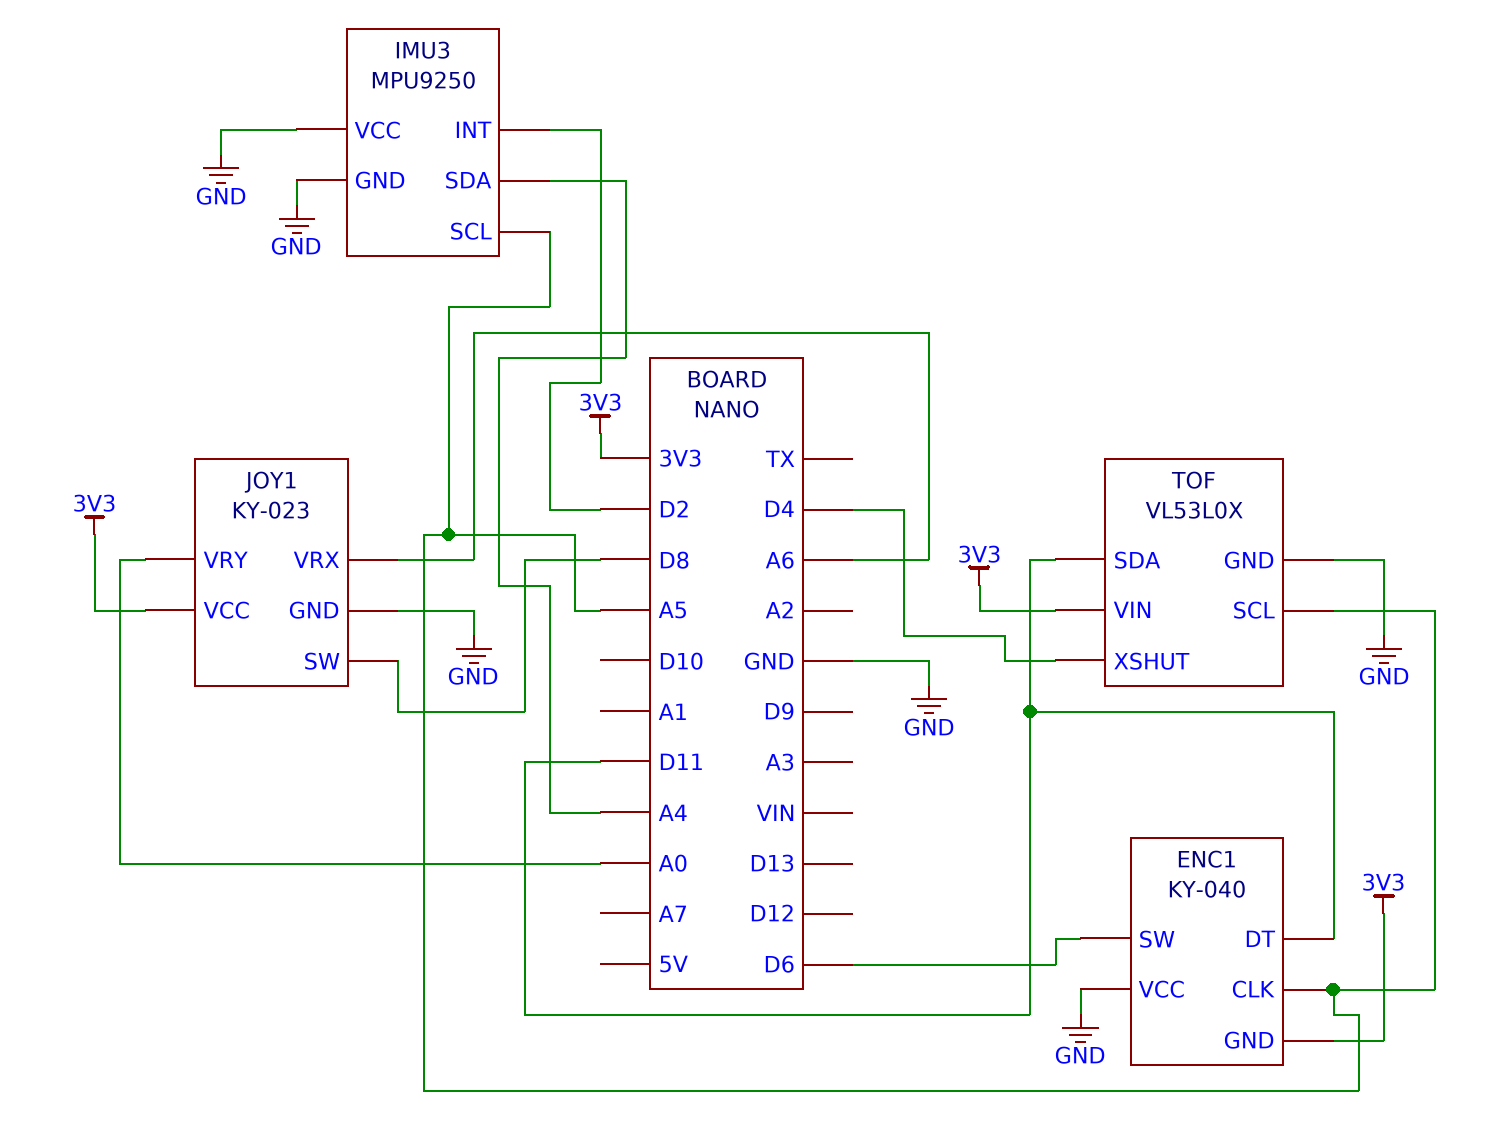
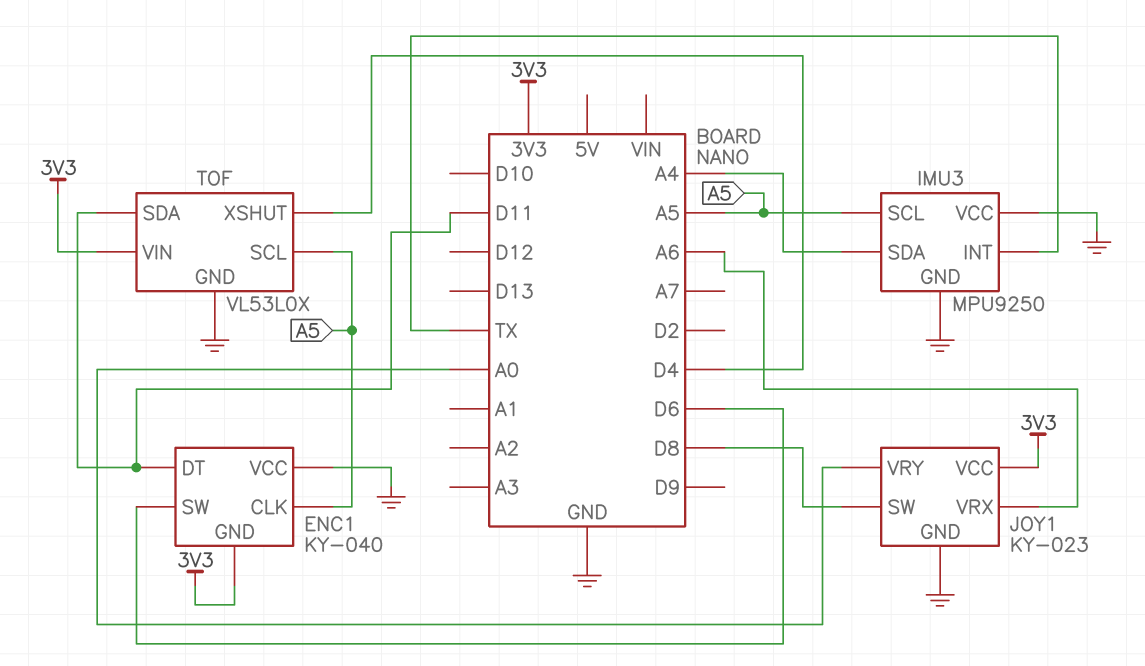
IMU3 pin INT: D2 -> TX

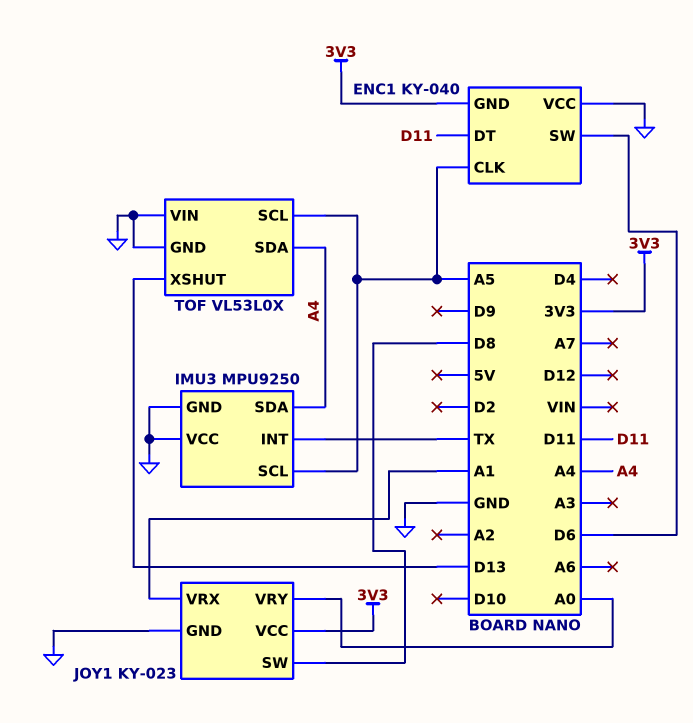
JOY1 pin VRX: A6 -> A1
TOF pin SDA: D11 -> A4
TOF pin VIN: 3V3 -> GND
TOF pin XSHUT: D4 -> D13

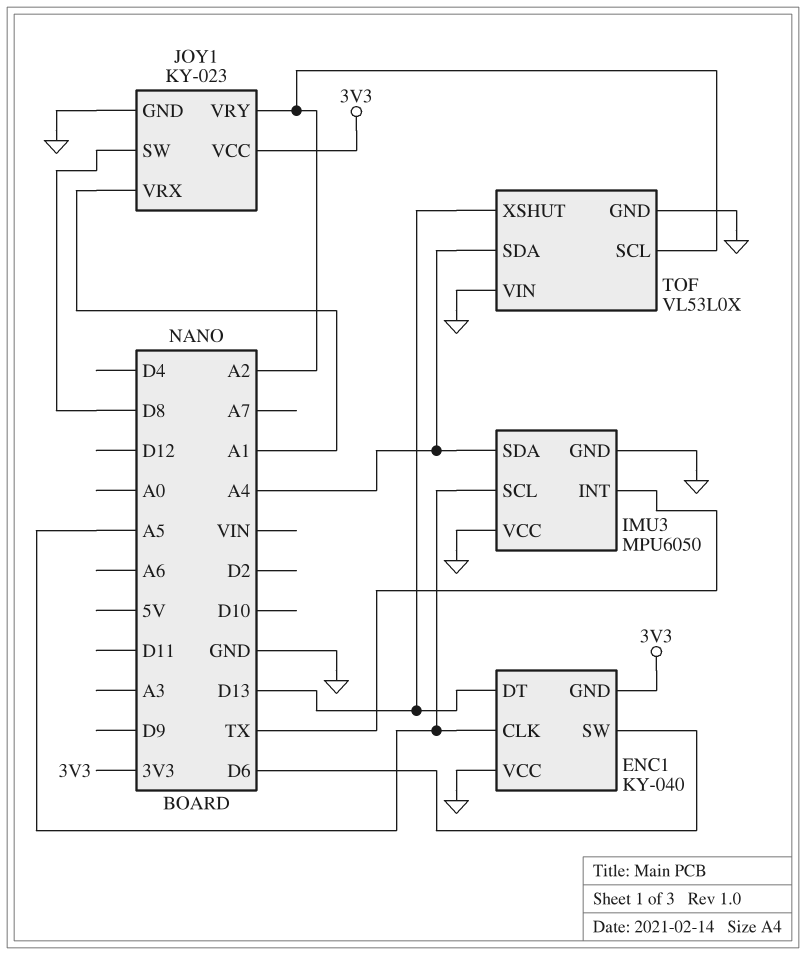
ENC1 pin DT: D11 -> D13
IMU3: MPU9250 -> MPU6050
JOY1 pin VRY: A0 -> A2
TOF pin SCL: A5 -> A2

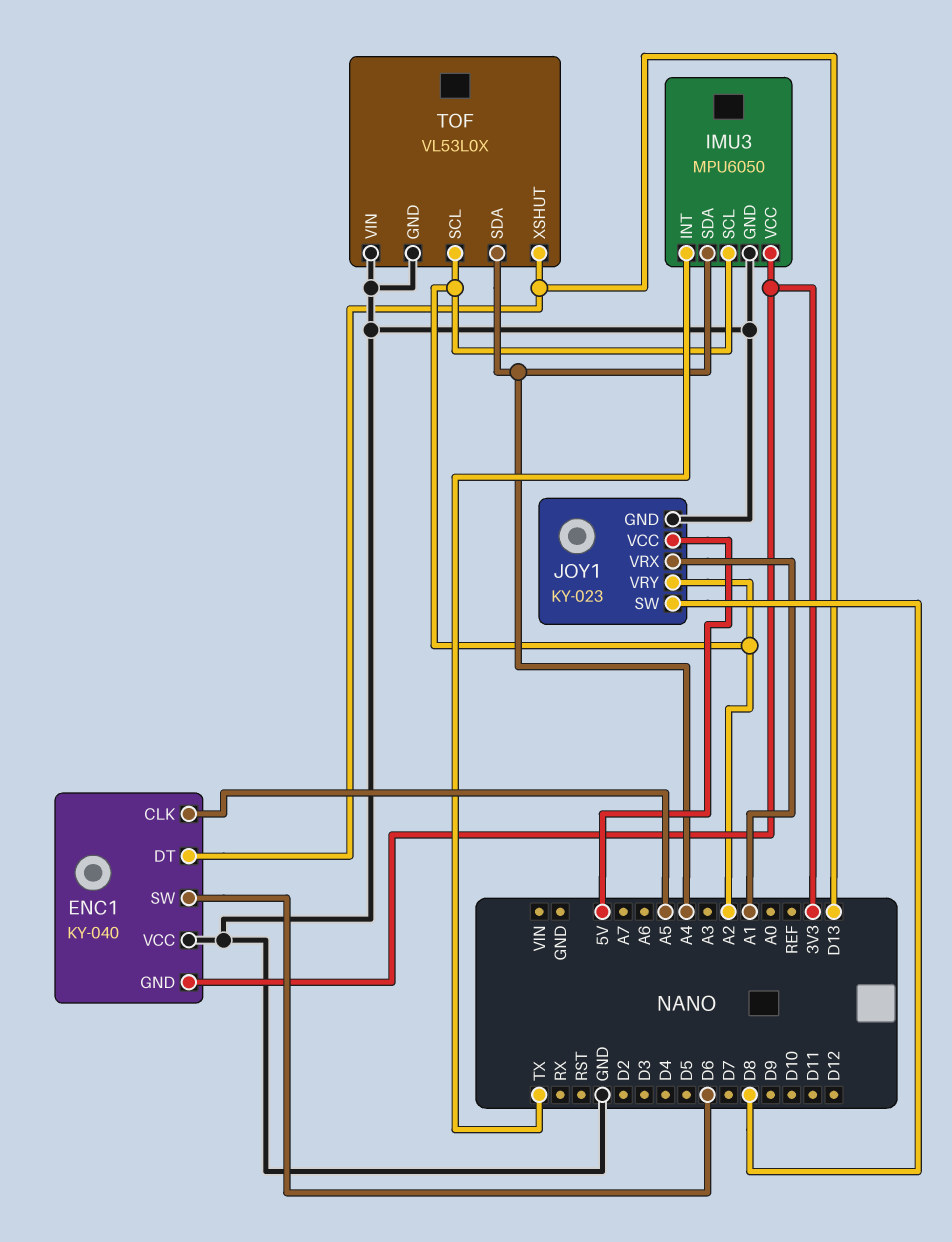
IMU3 pin SCL: A5 -> A2
IMU3 pin VCC: GND -> 3V3
JOY1 pin VCC: 3V3 -> 5V

